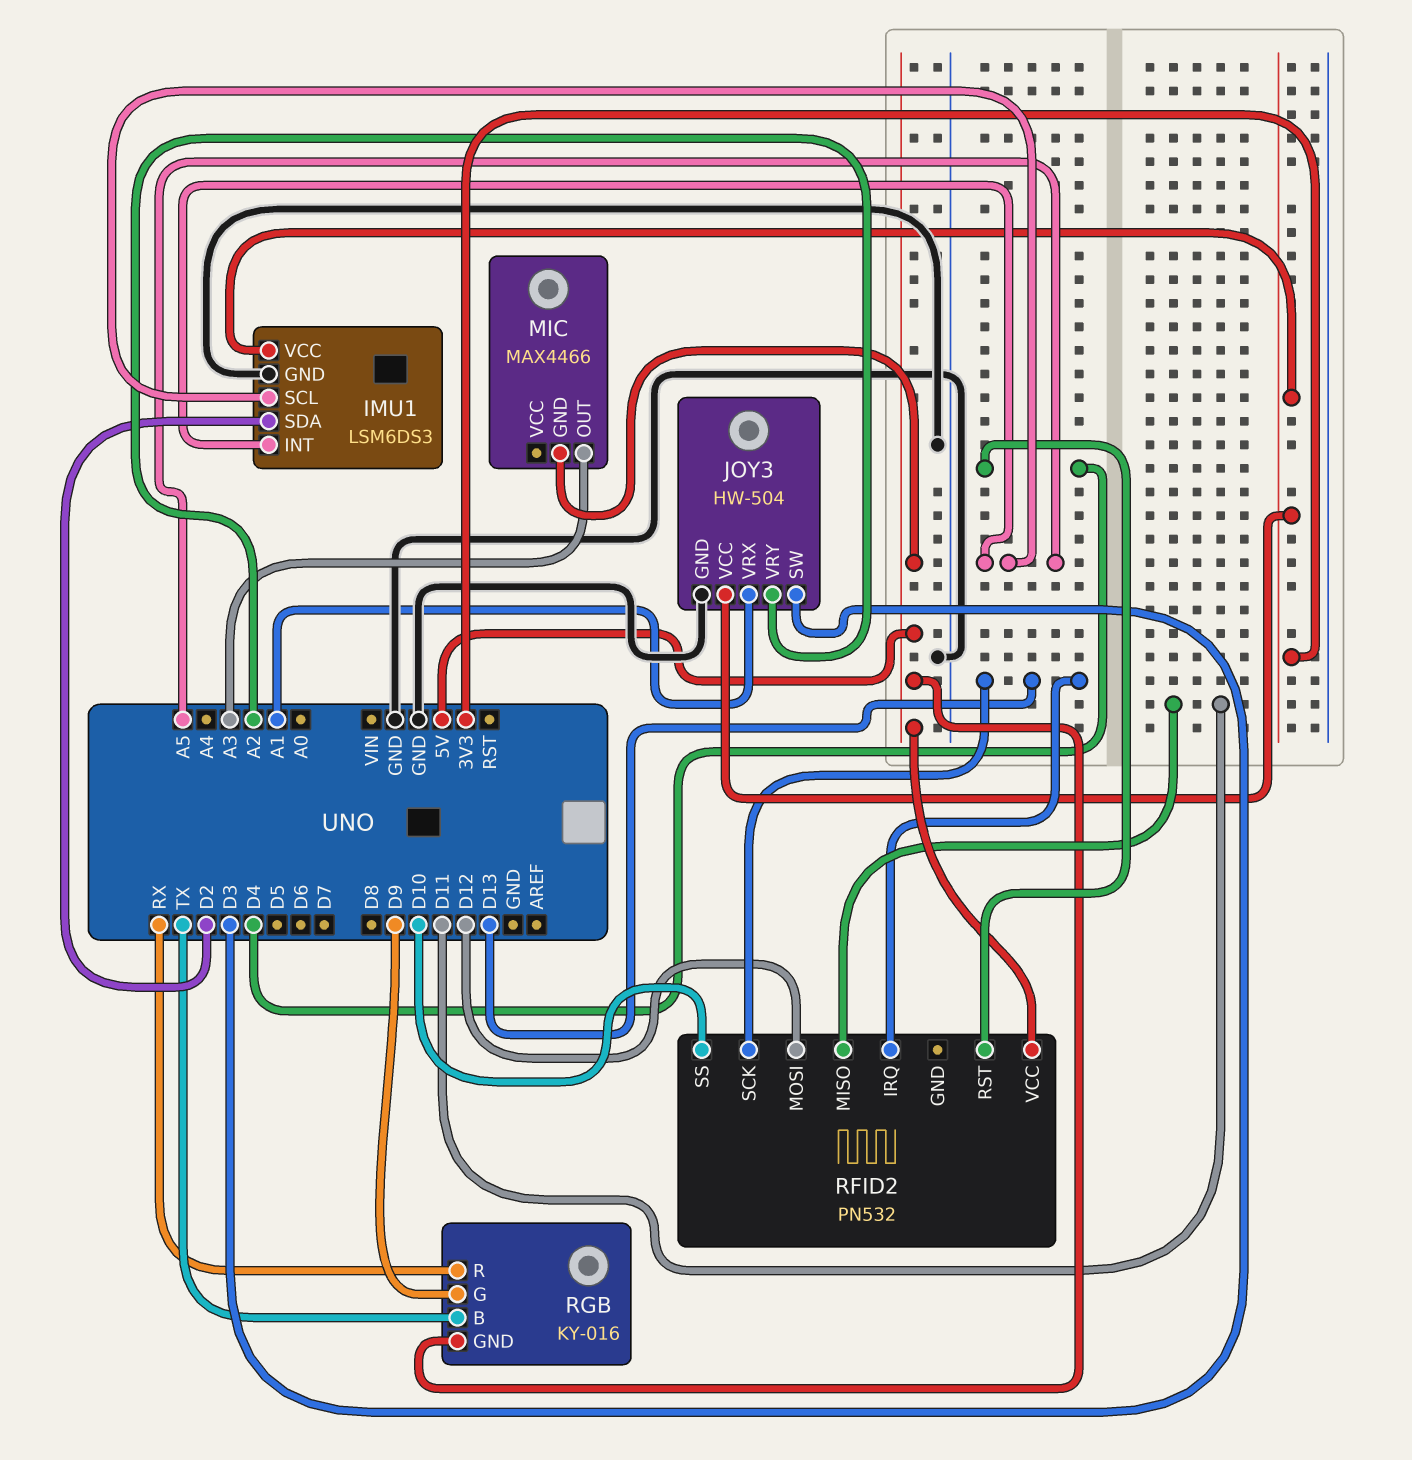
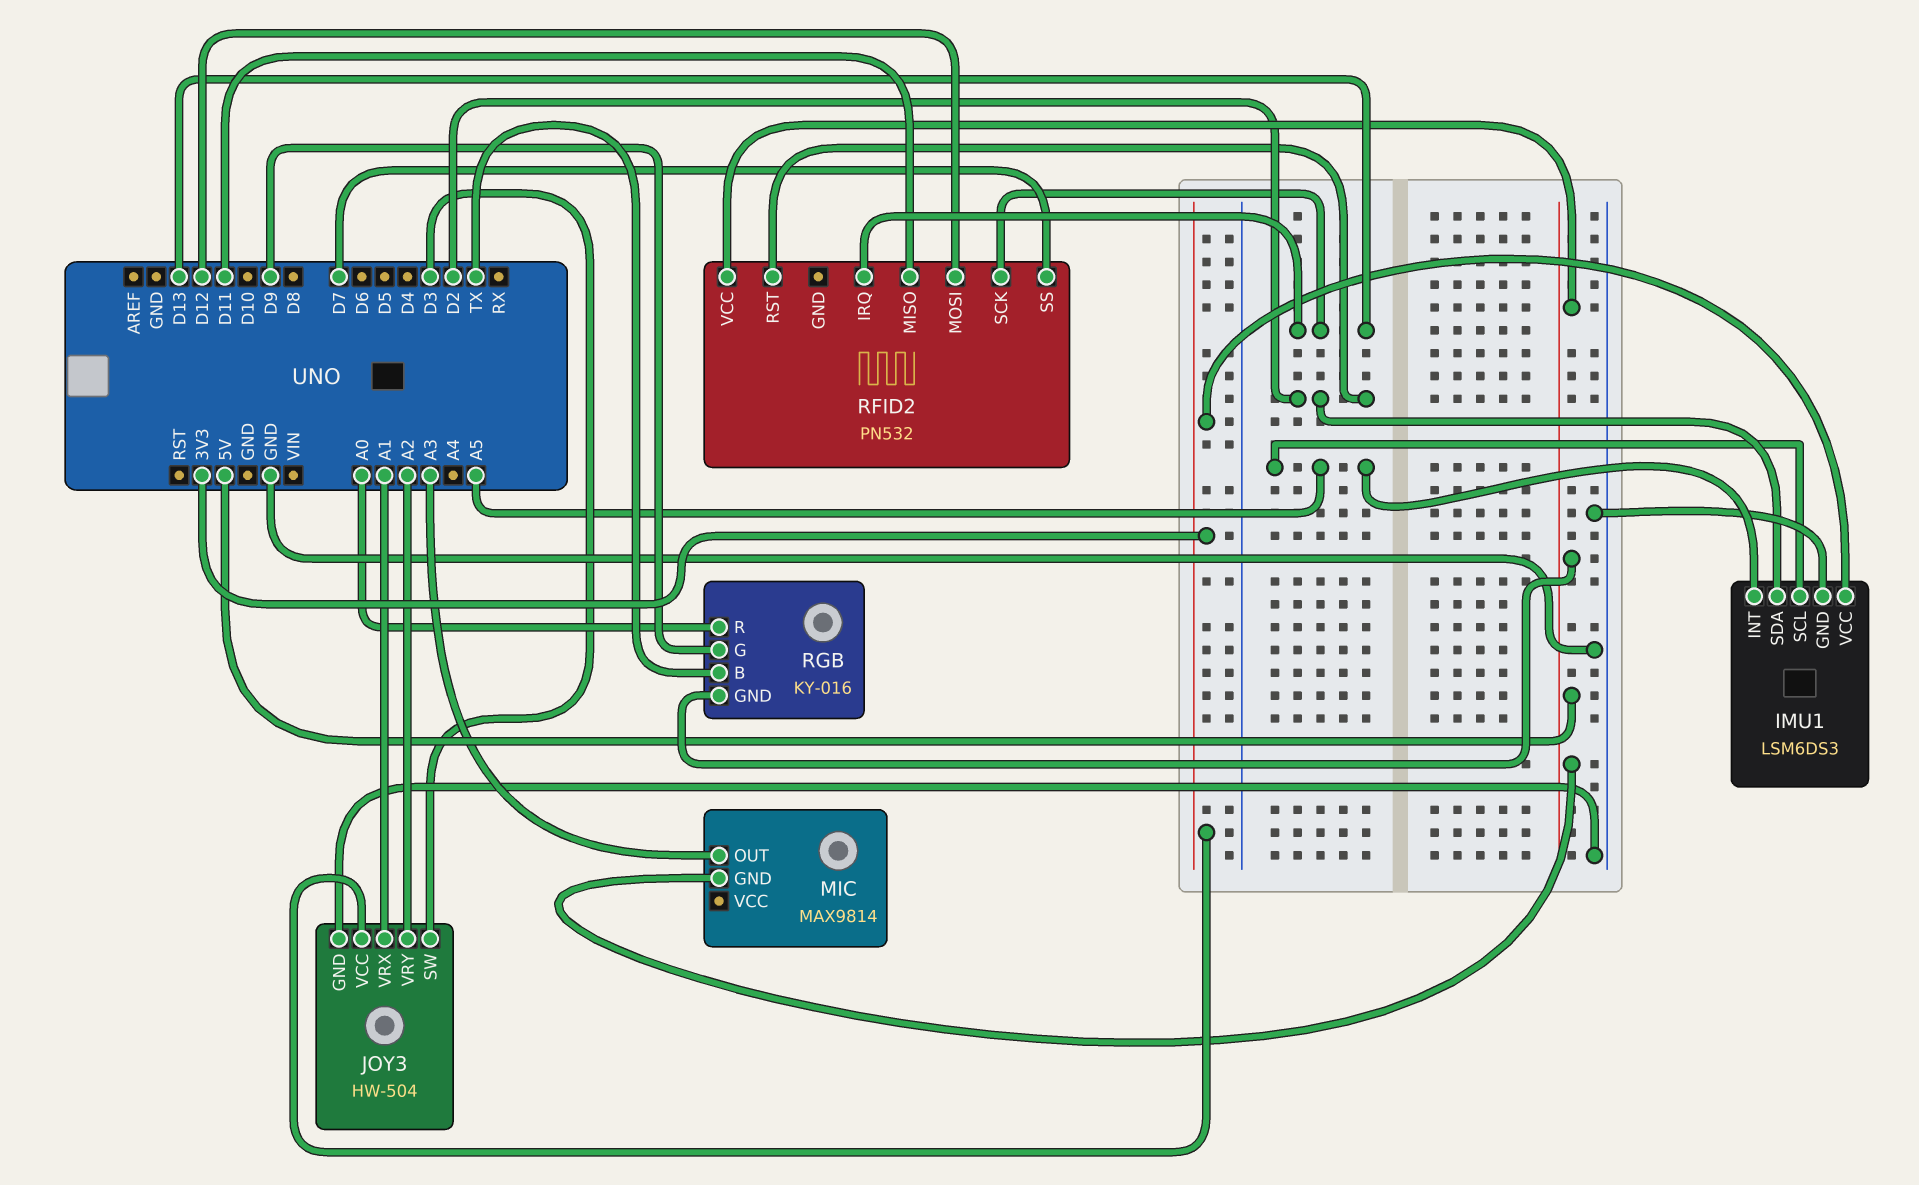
MIC: MAX4466 -> MAX9814
RFID2 pin RST: D4 -> D2
RFID2 pin SS: D10 -> D7
RGB pin R: RX -> A0

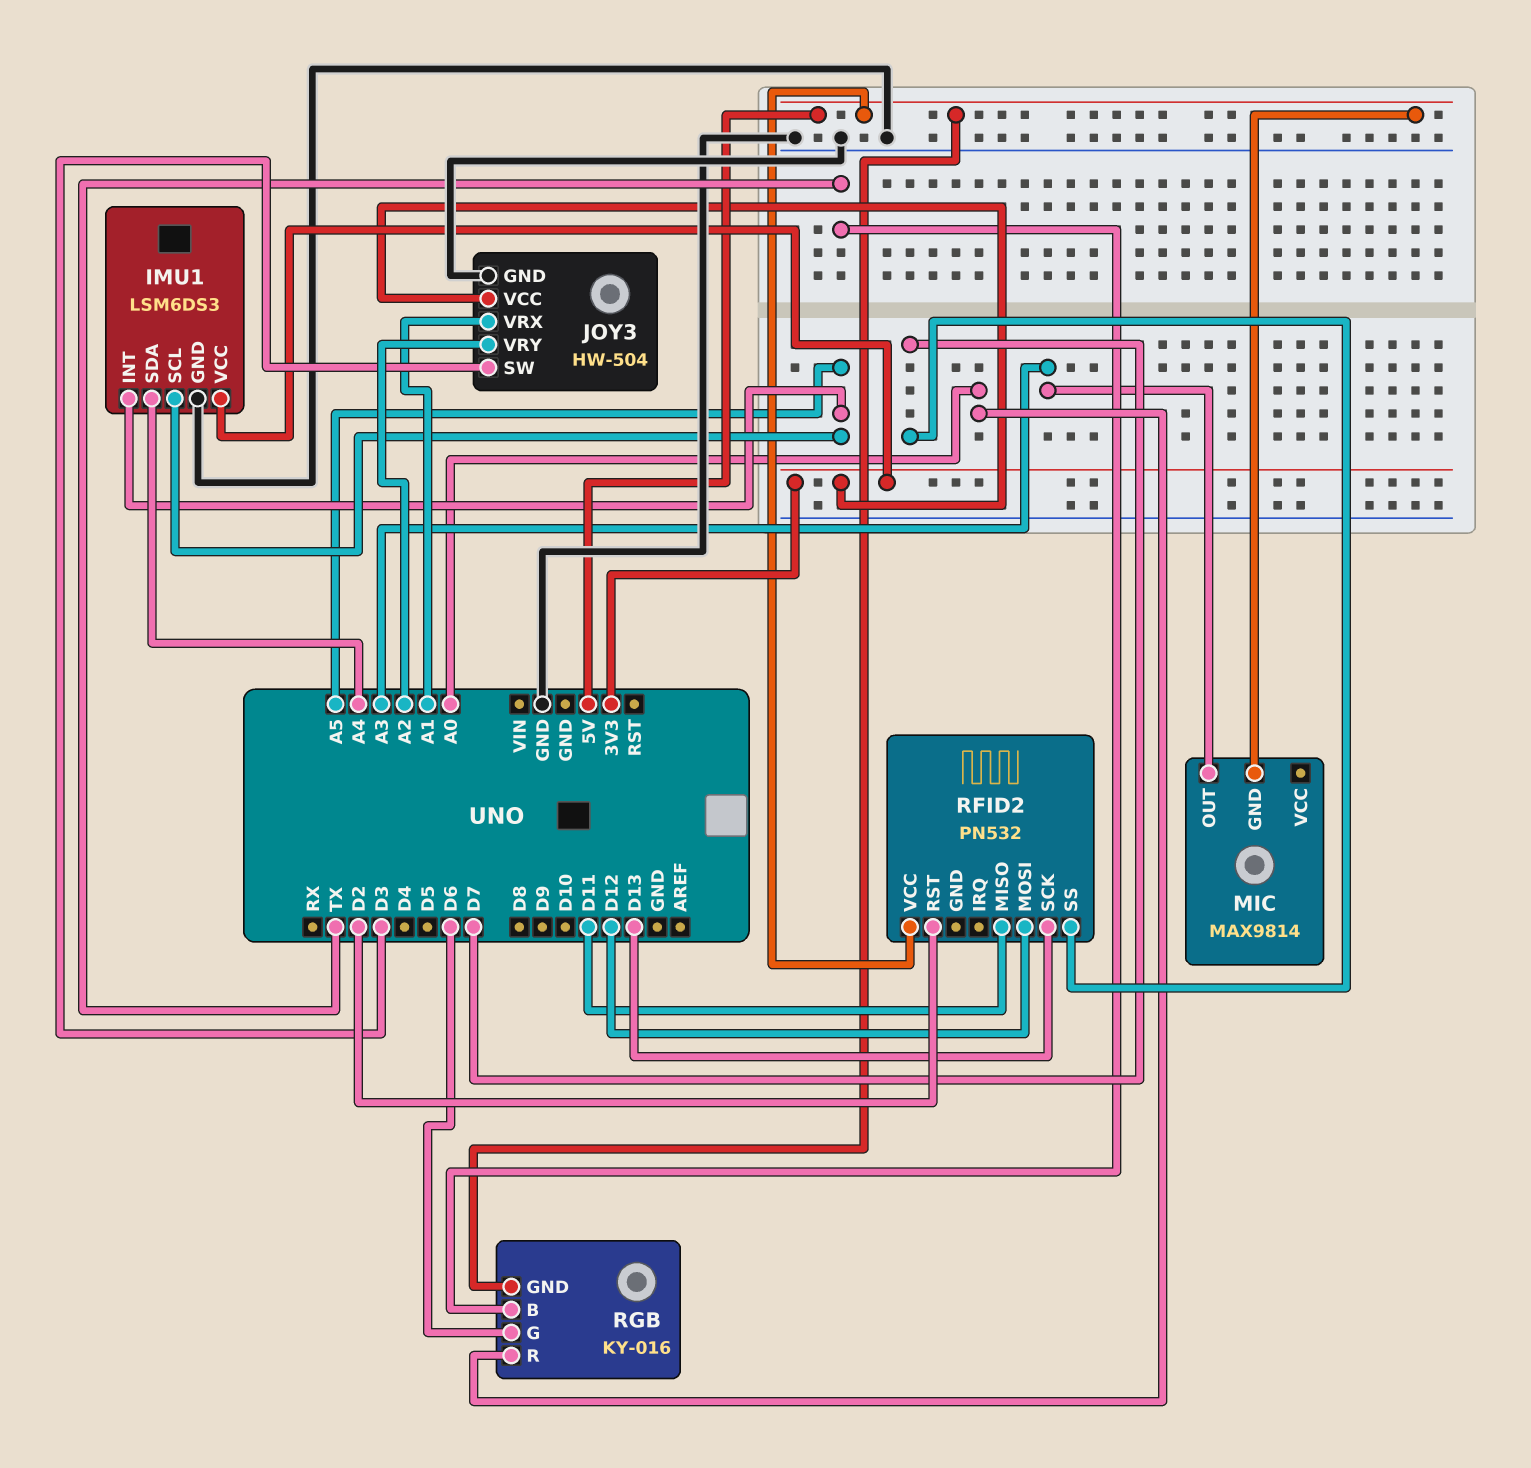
IMU1 pin SDA: D2 -> A4
RFID2 pin IRQ: D13 -> none
RGB pin G: D9 -> D6

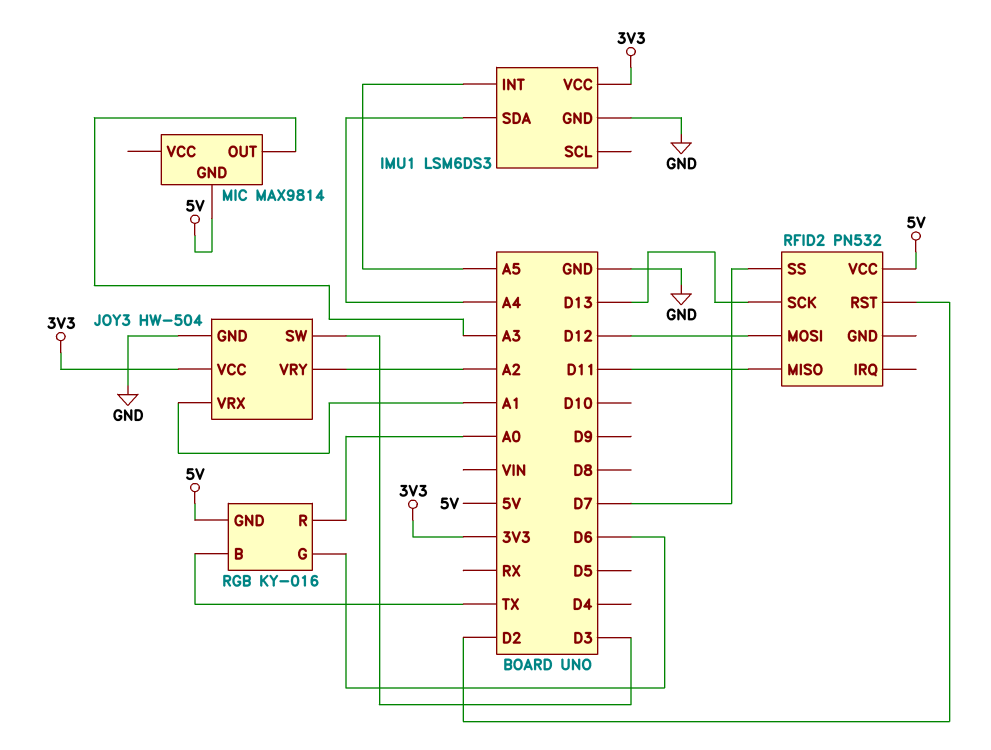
IMU1 pin SCL: A5 -> none

